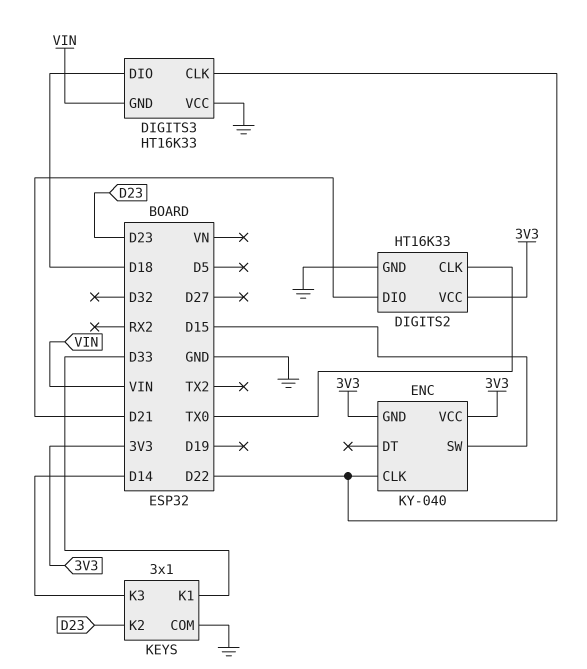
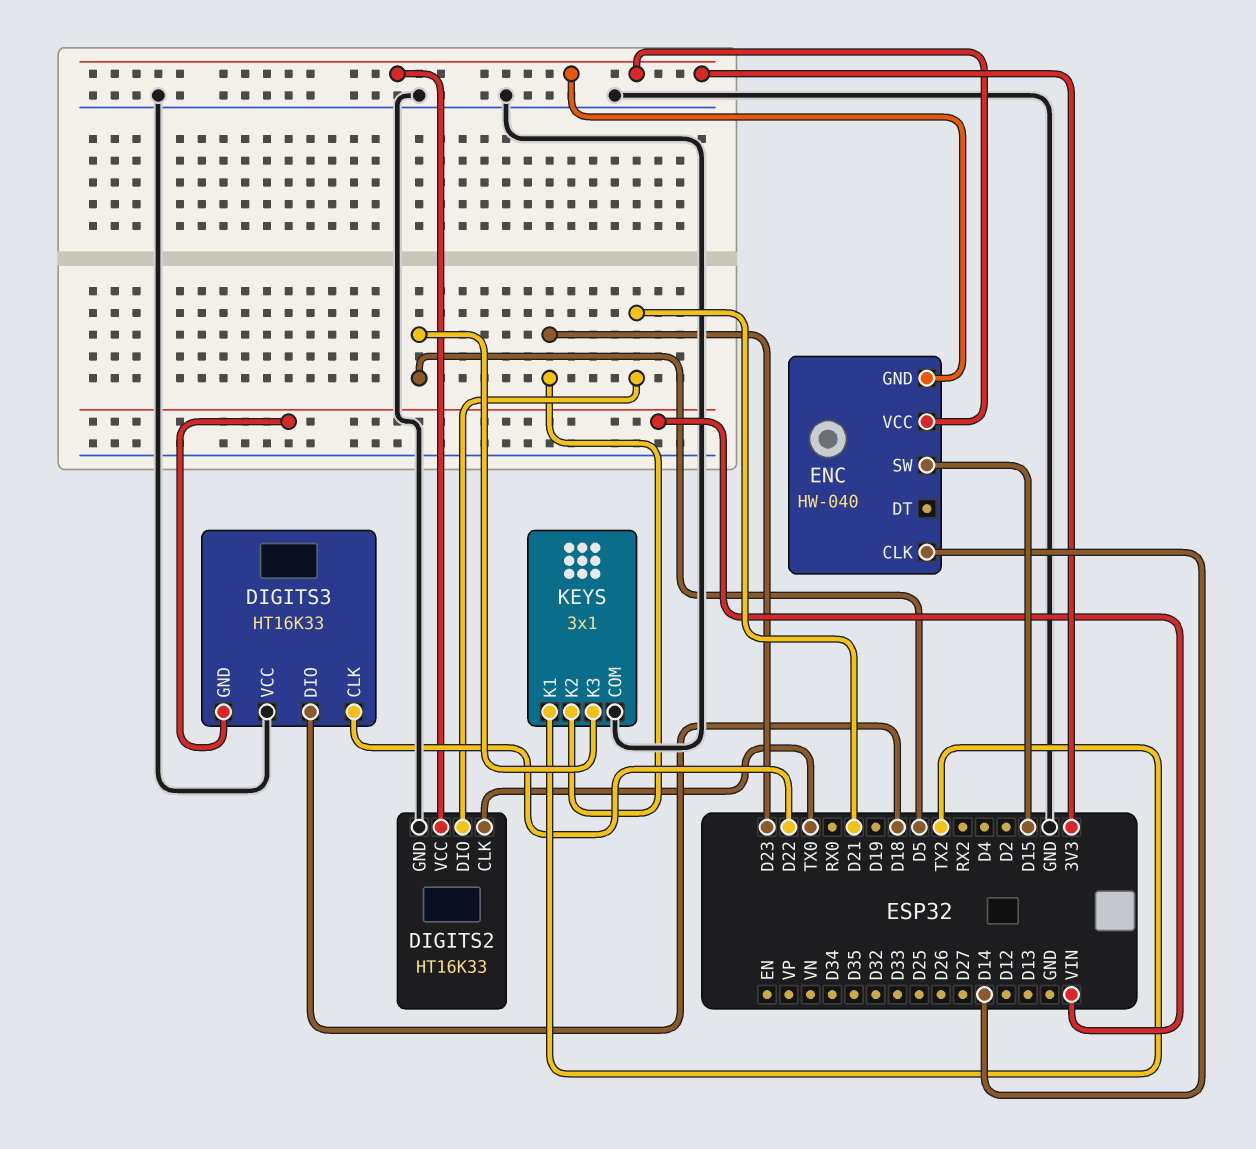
ENC: KY-040 -> HW-040
ENC pin CLK: D22 -> D14
KEYS pin K1: D33 -> TX2
KEYS pin K3: D14 -> D5

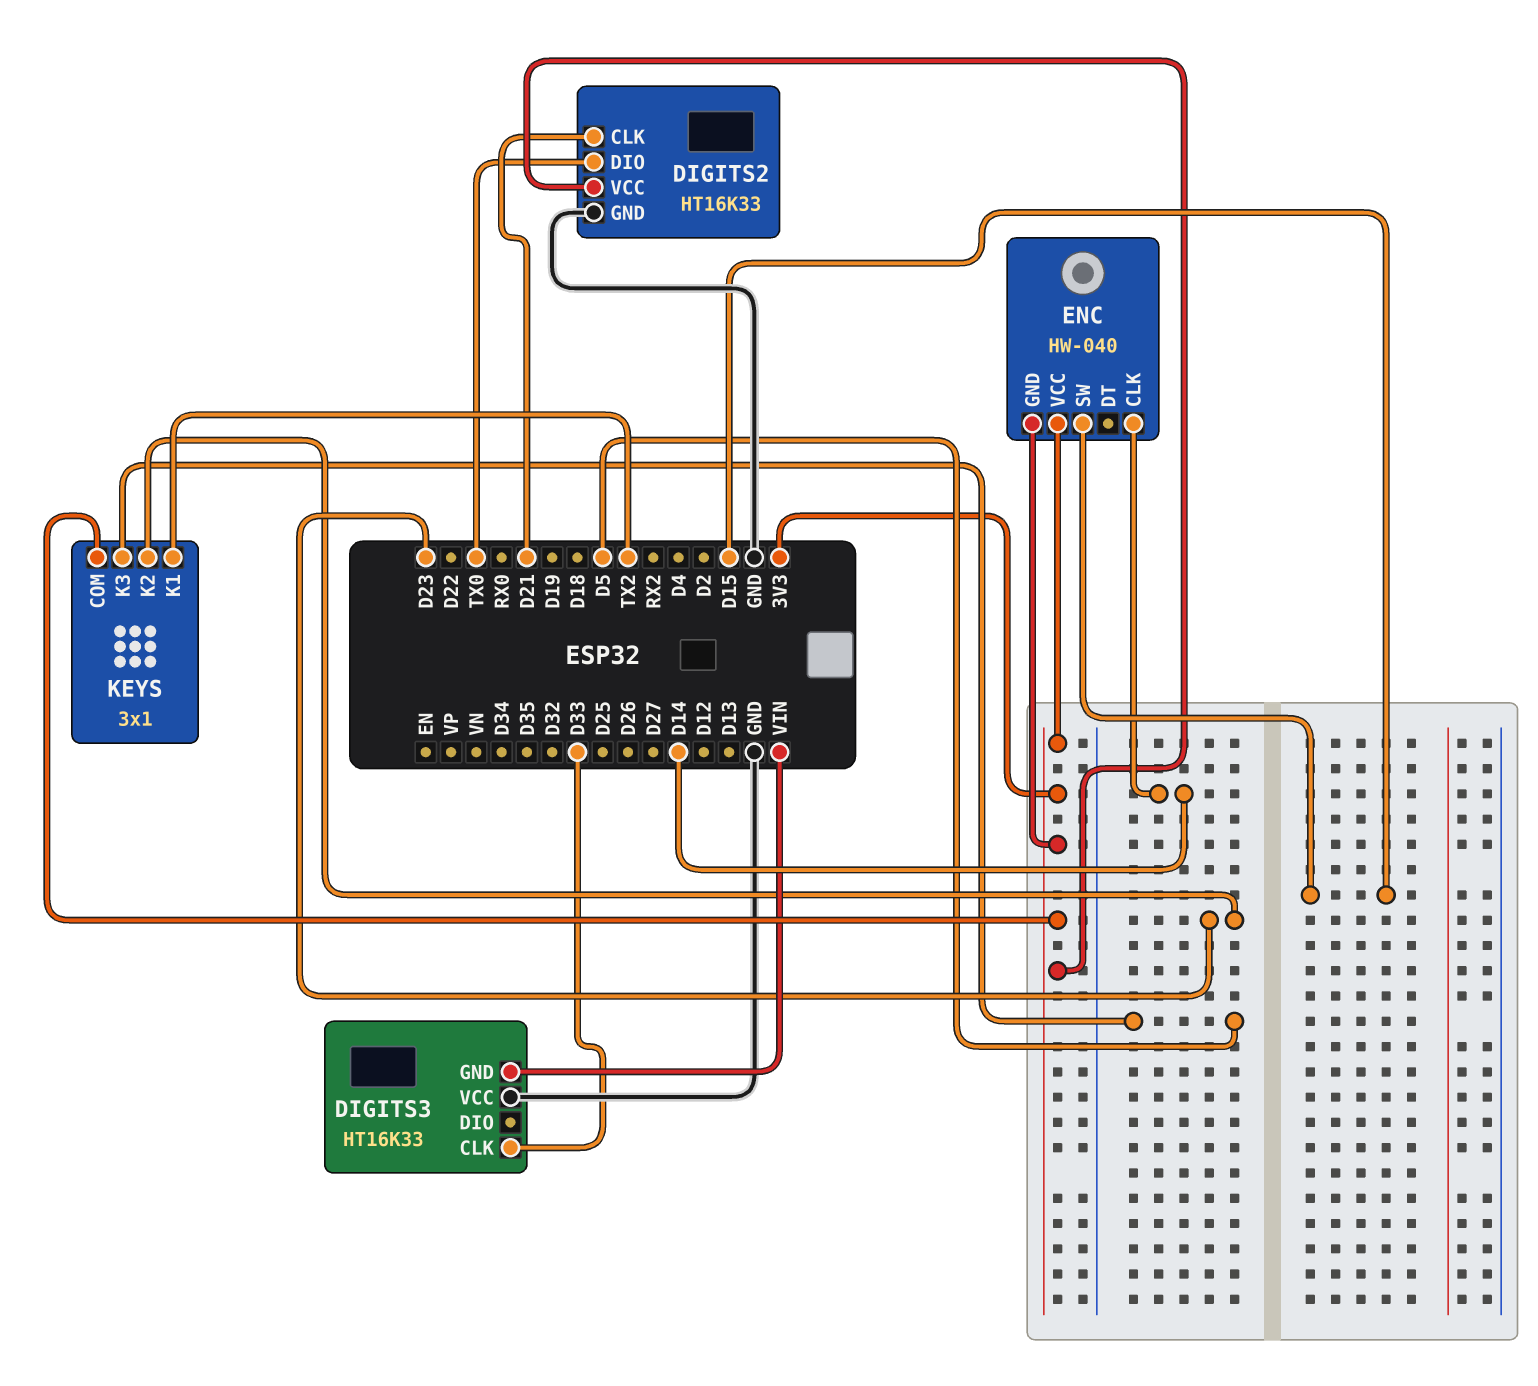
DIGITS2 pin CLK: TX0 -> D21
DIGITS2 pin DIO: D21 -> TX0
DIGITS3 pin CLK: D22 -> D33
DIGITS3 pin DIO: D18 -> none
KEYS pin COM: GND -> 3V3

